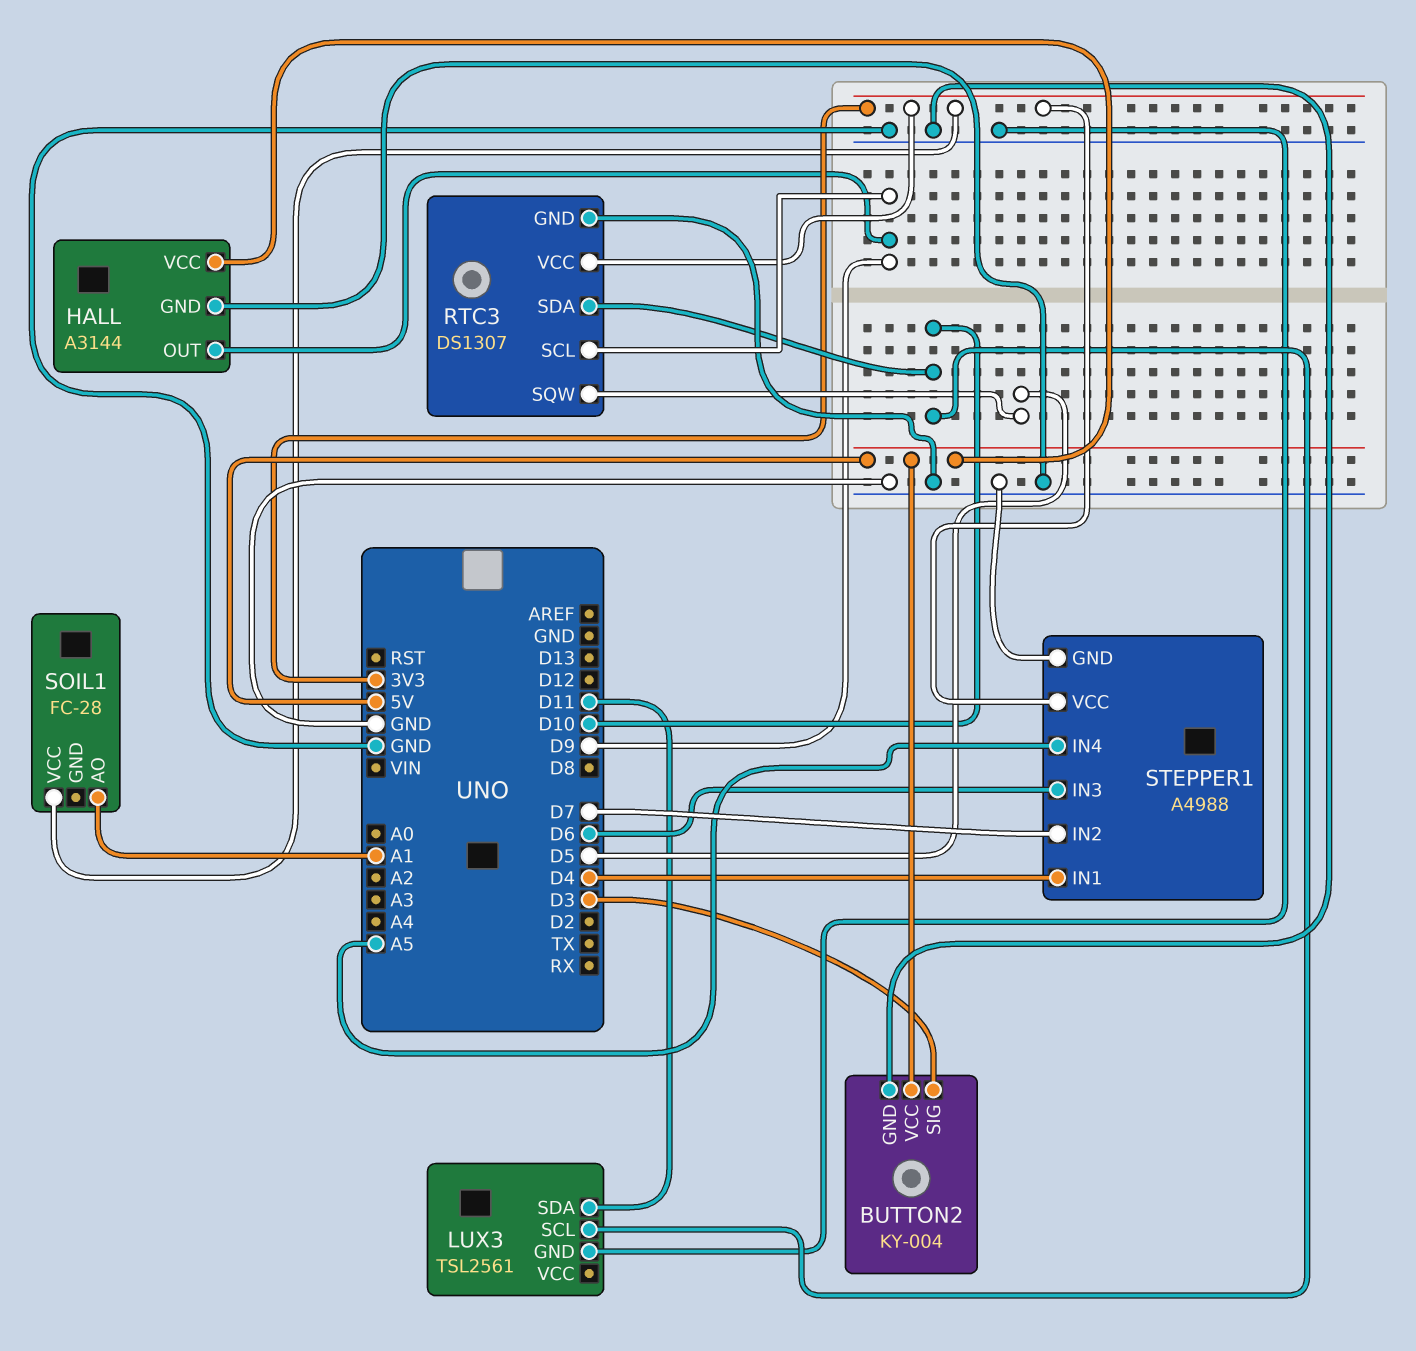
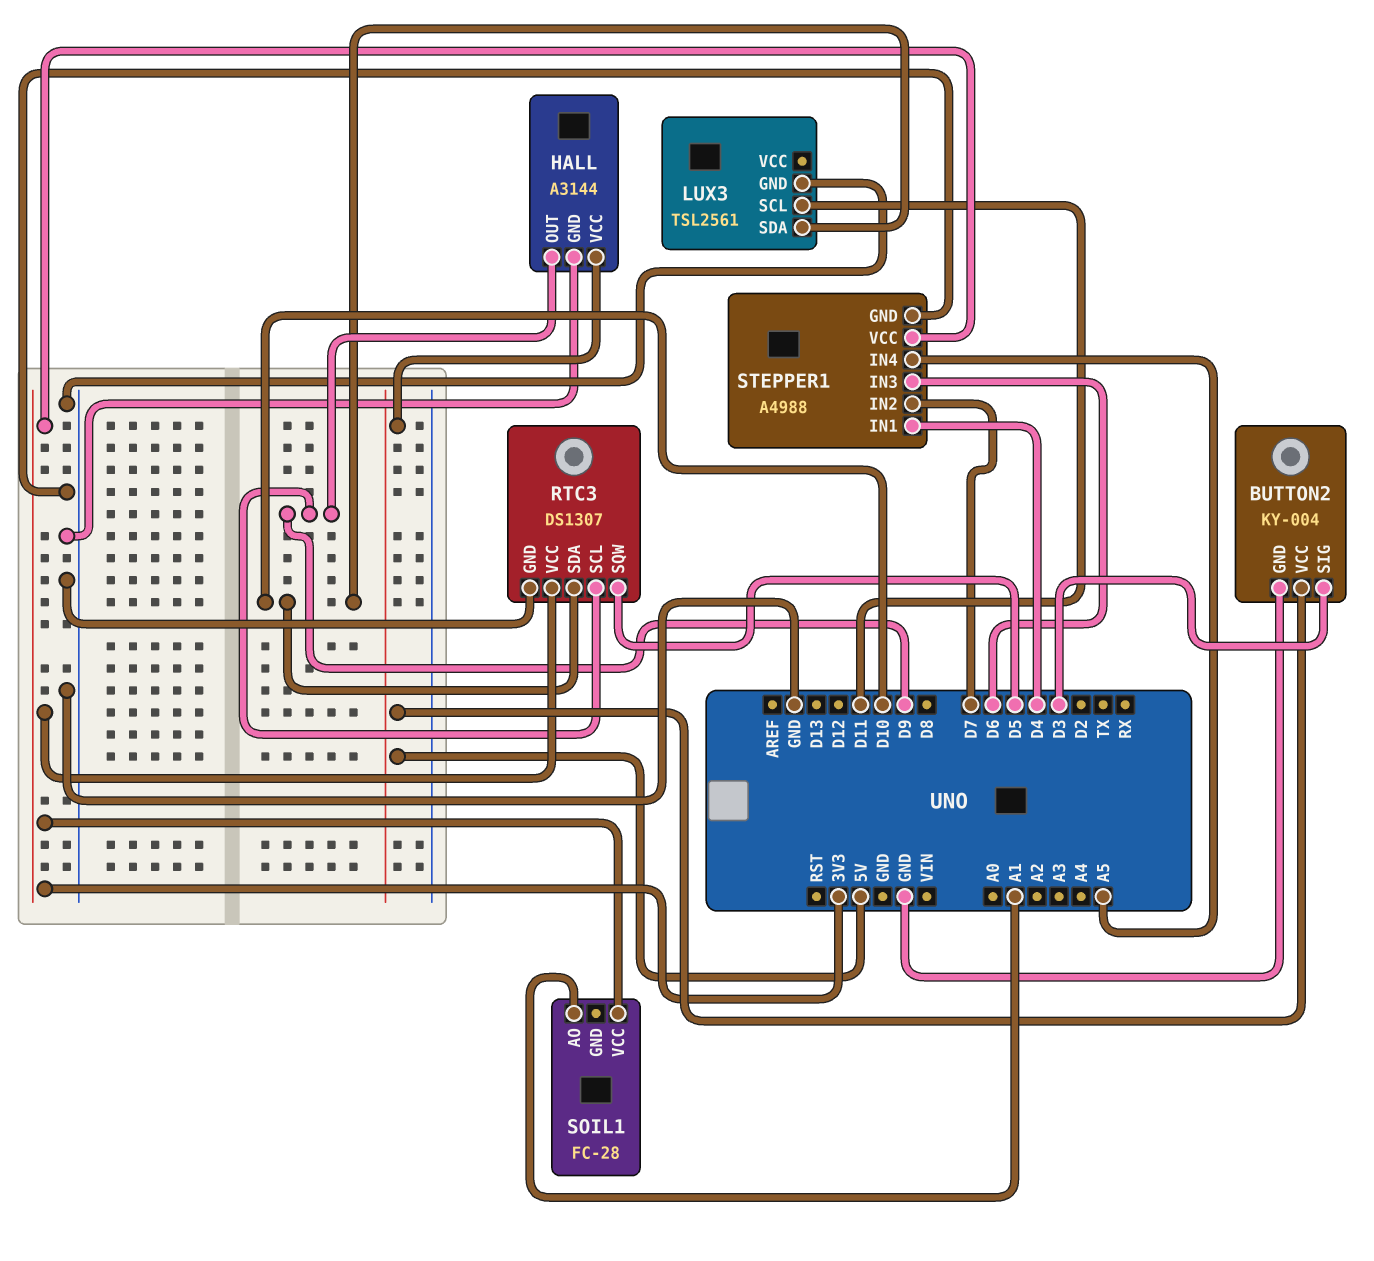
LUX3 pin SCL: D10 -> D11
LUX3 pin SDA: D11 -> D10

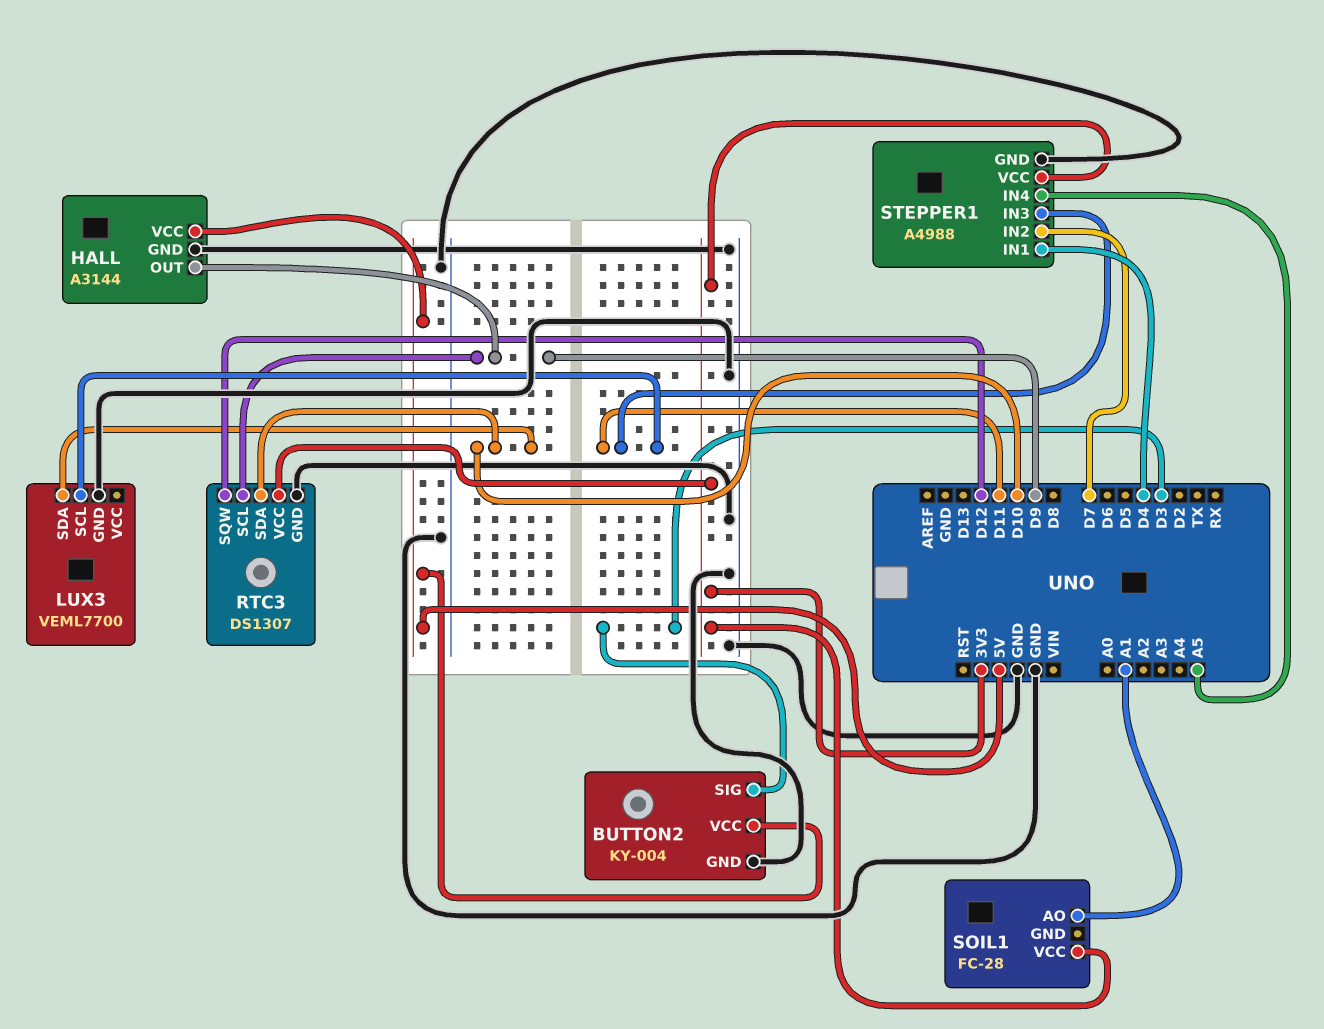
LUX3: TSL2561 -> VEML7700
RTC3 pin SQW: D5 -> D12
STEPPER1 pin IN3: D6 -> D11

